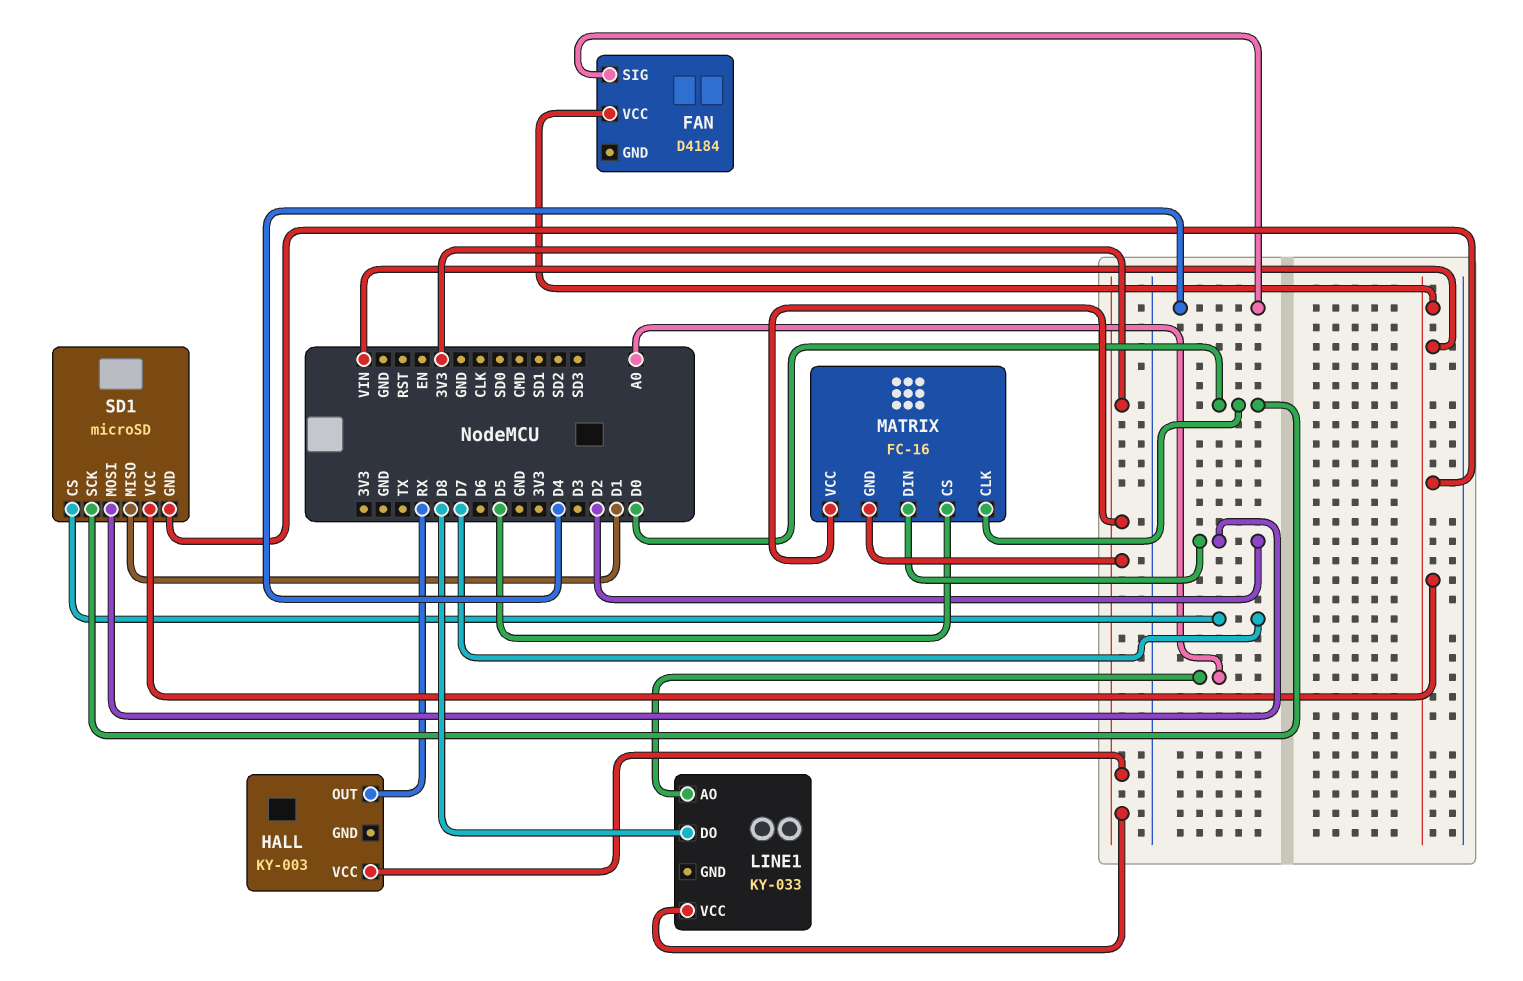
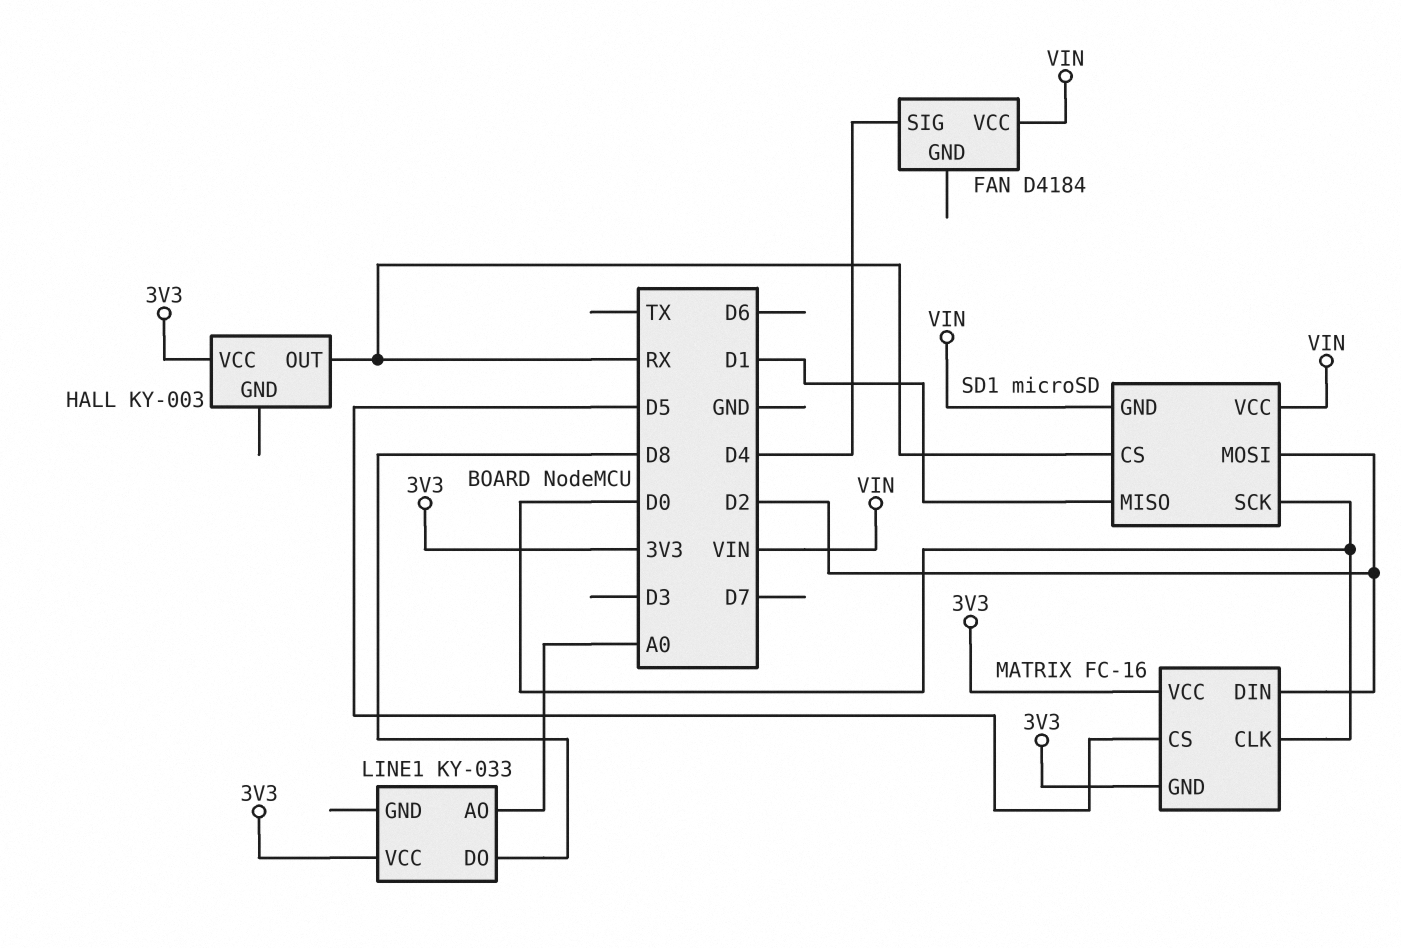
SD1 pin CS: D7 -> RX

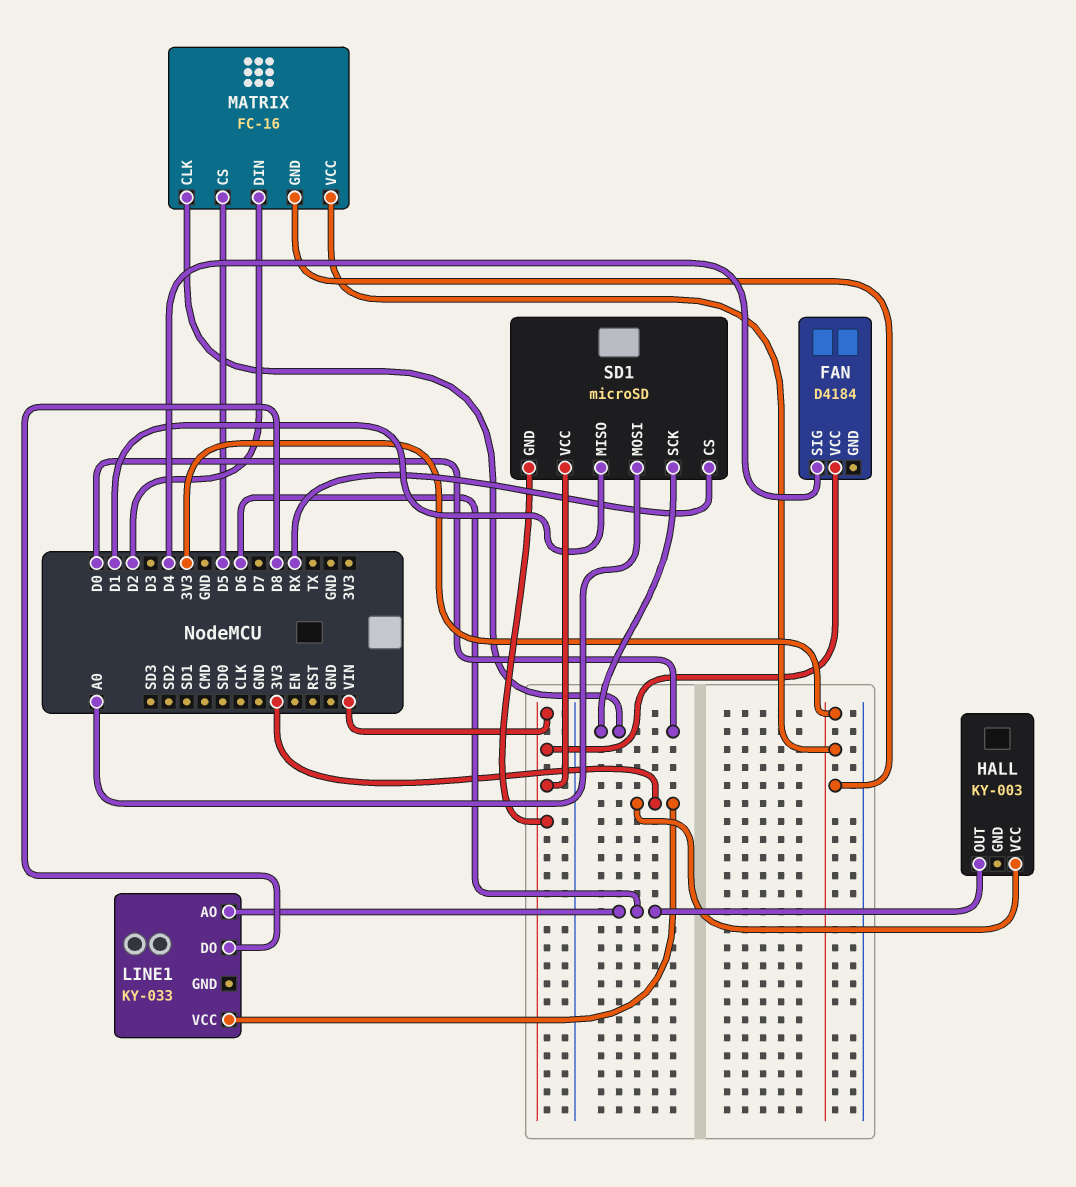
HALL pin OUT: RX -> D6
LINE1 pin AO: A0 -> D6
SD1 pin MOSI: D2 -> A0

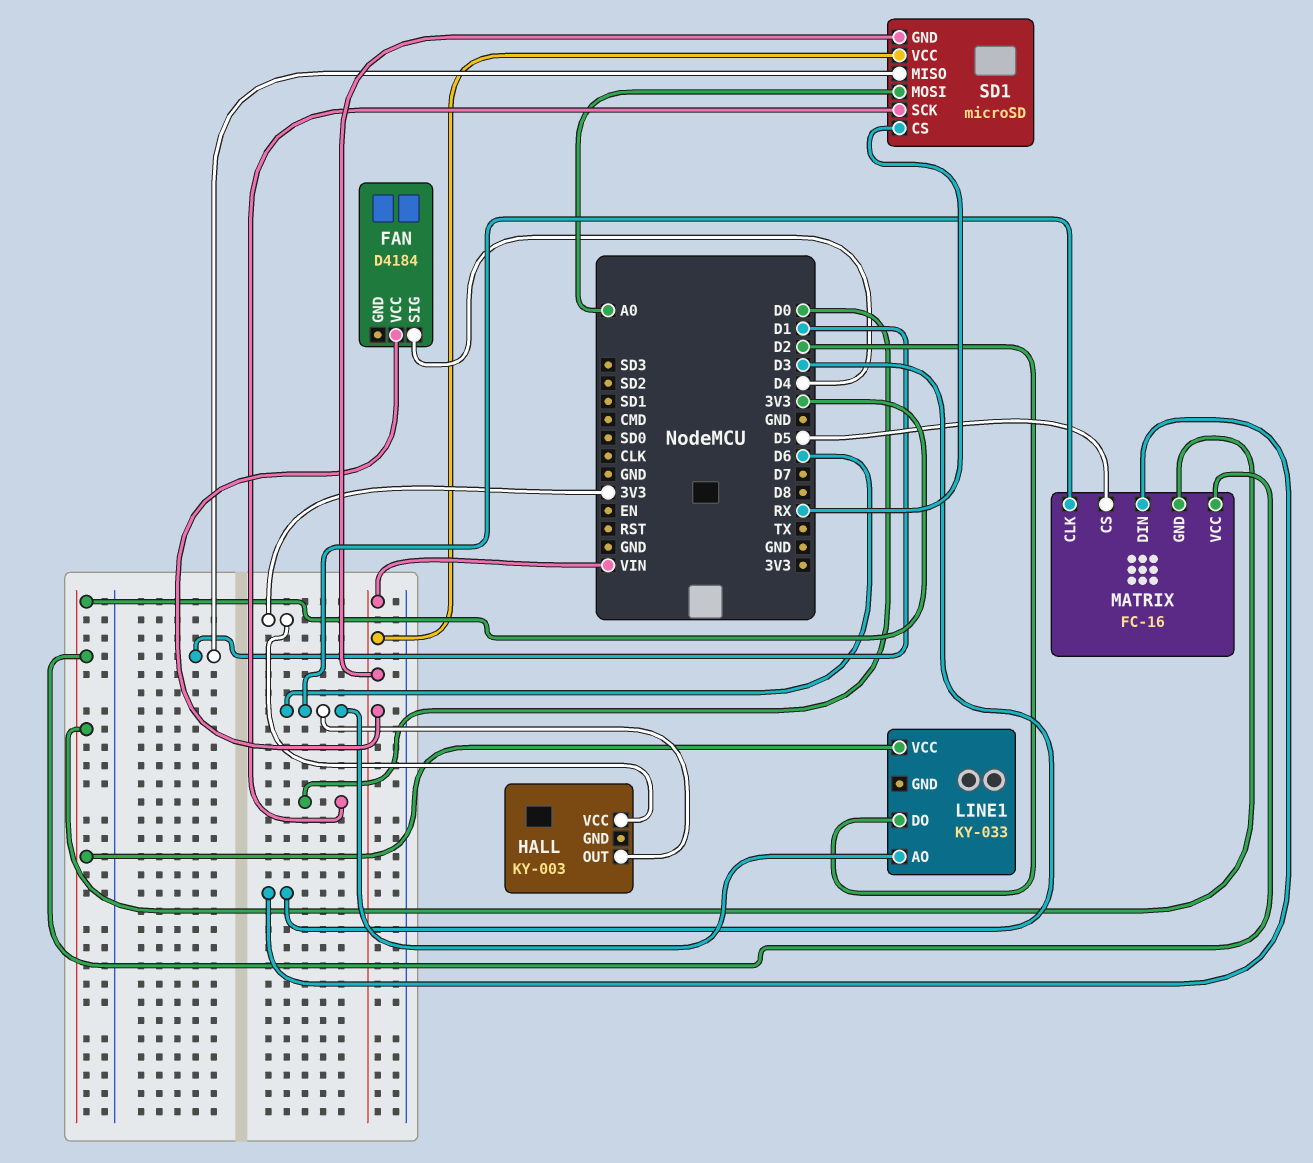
LINE1 pin DO: D8 -> D2
MATRIX pin CLK: D0 -> D6
MATRIX pin DIN: D2 -> D3

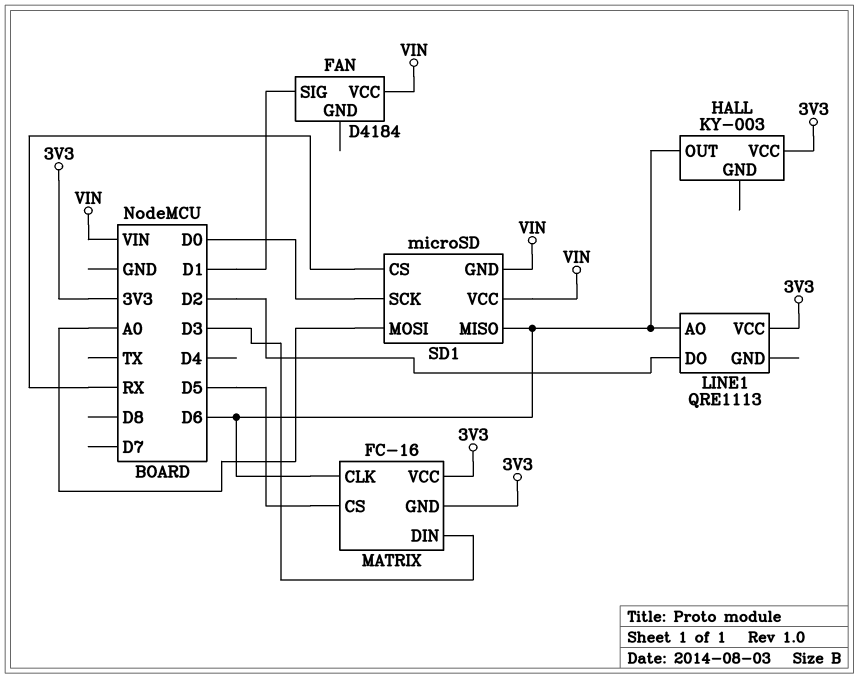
FAN pin SIG: D4 -> D1
LINE1: KY-033 -> QRE1113
SD1 pin MISO: D1 -> D6

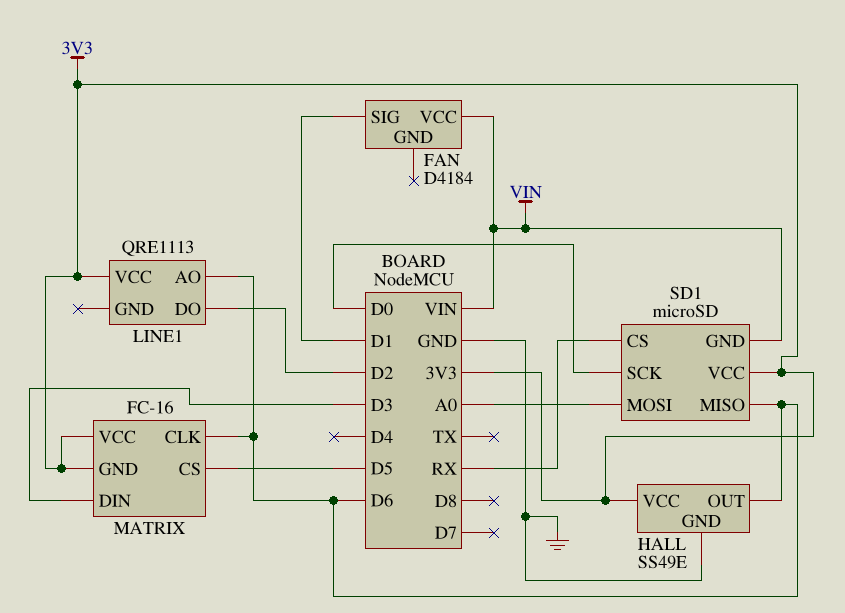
HALL: KY-003 -> SS49E
HALL pin GND: none -> GND
SD1 pin VCC: VIN -> 3V3

